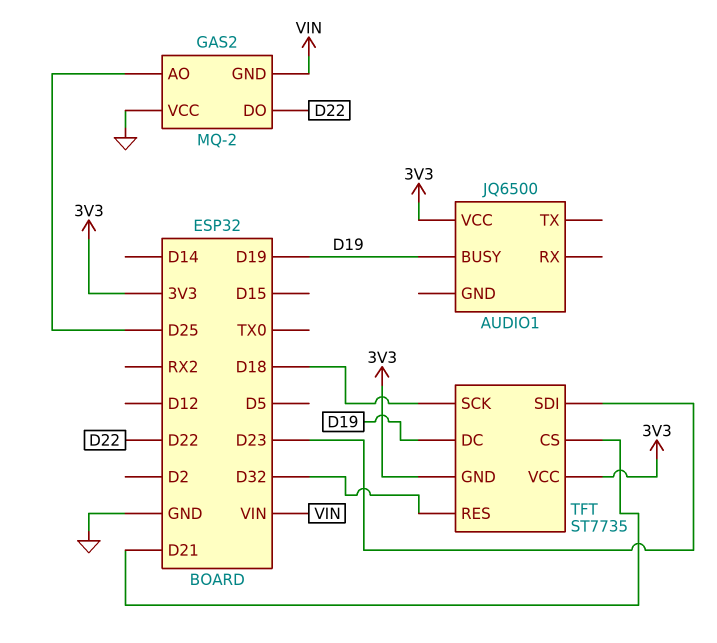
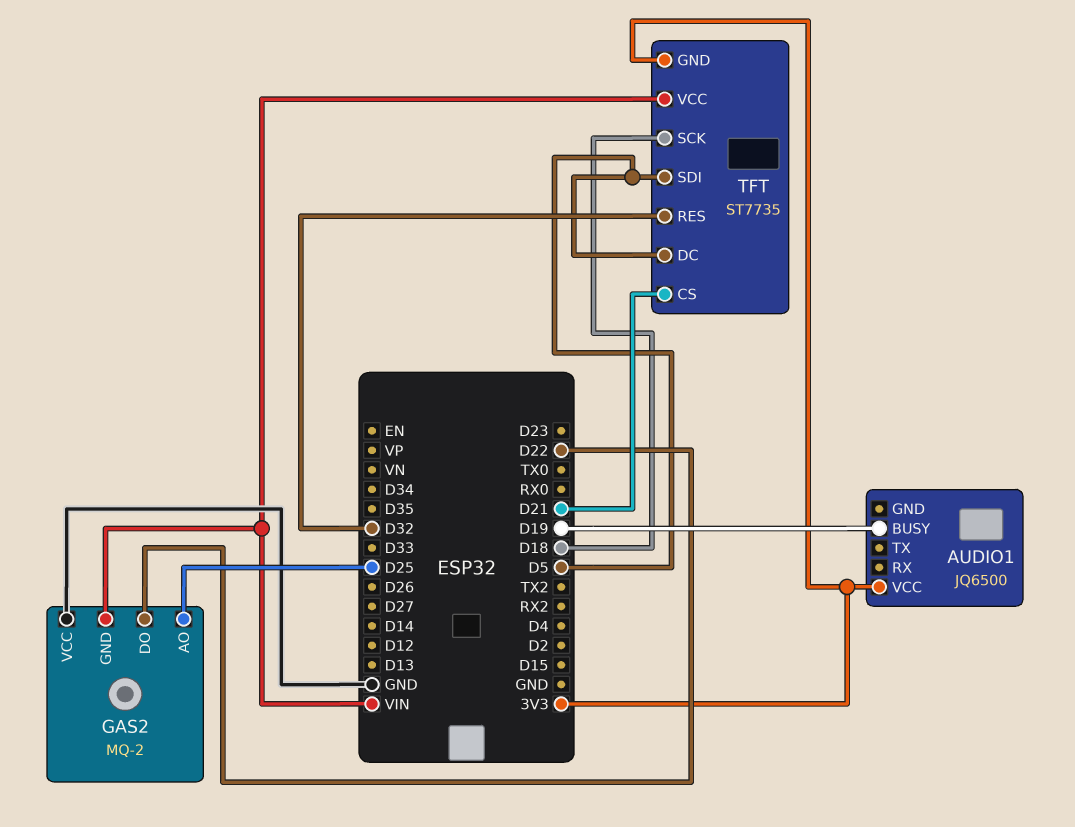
TFT pin DC: D19 -> D5
TFT pin SDI: D23 -> D5
TFT pin VCC: 3V3 -> VIN

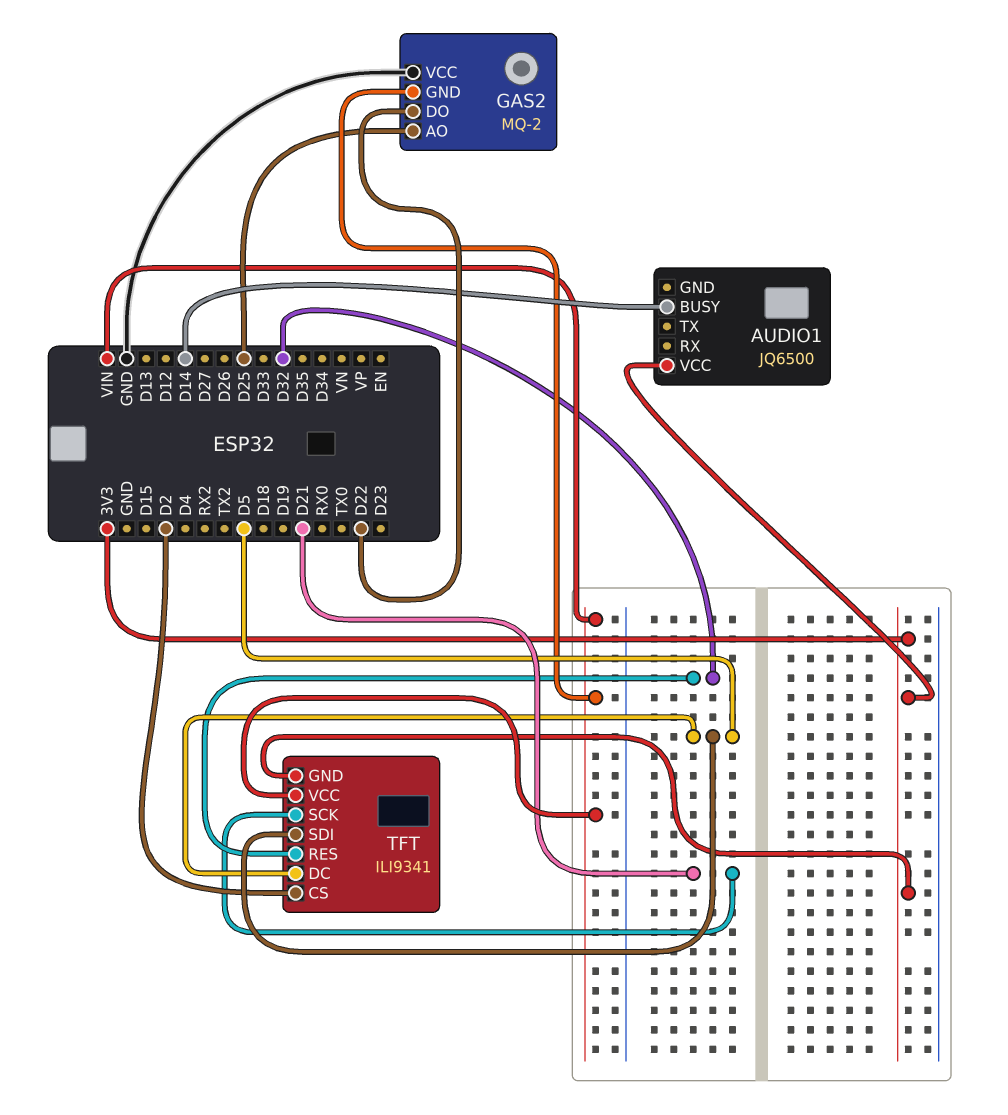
AUDIO1 pin BUSY: D19 -> D14
TFT: ST7735 -> ILI9341
TFT pin CS: D21 -> D2
TFT pin SCK: D18 -> D21

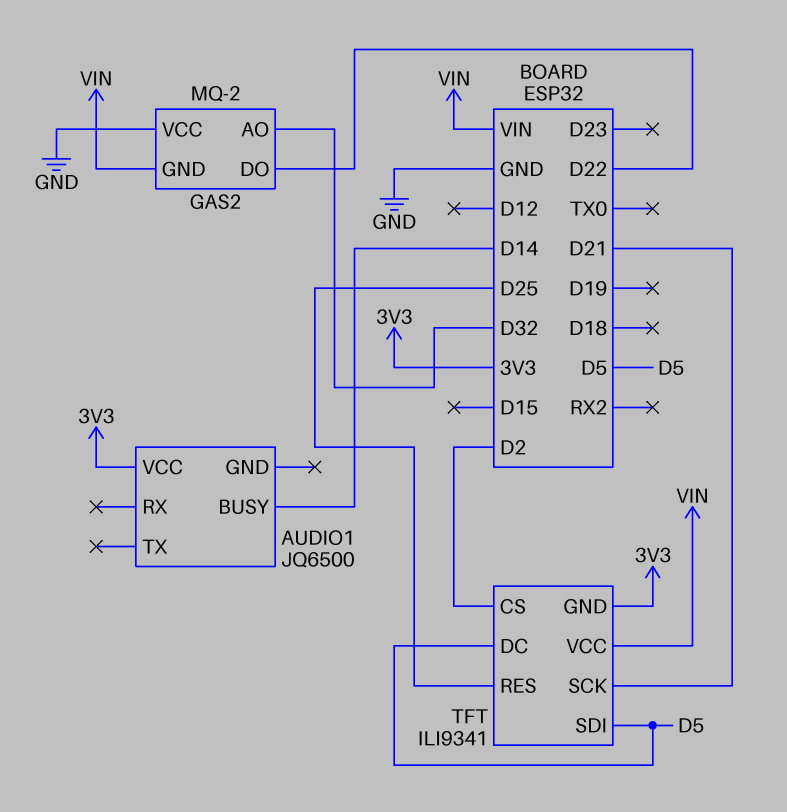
GAS2 pin AO: D25 -> D32
TFT pin RES: D32 -> D25

